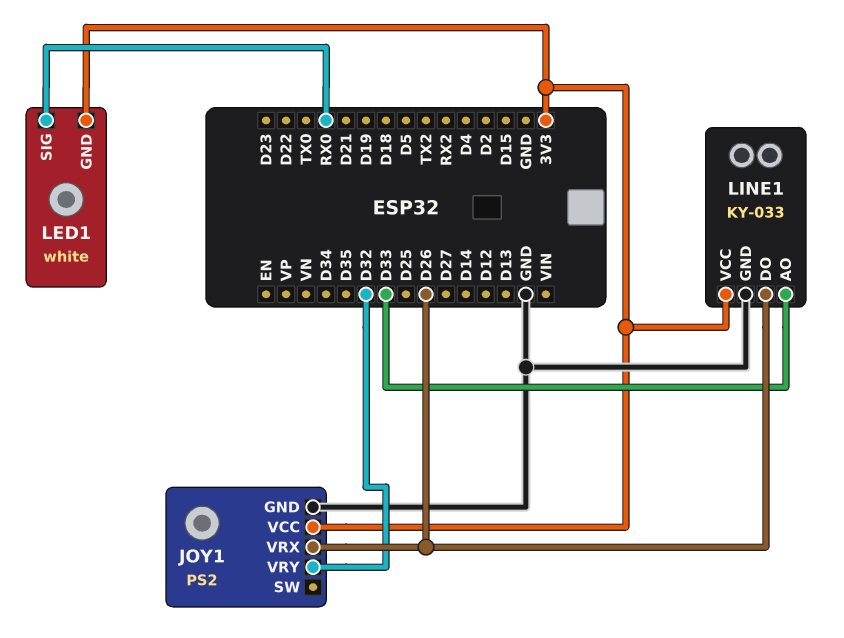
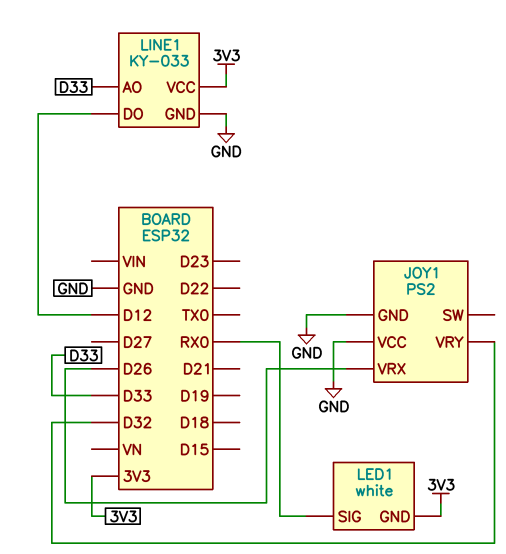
JOY1 pin VCC: 3V3 -> GND
LINE1 pin DO: D26 -> D12

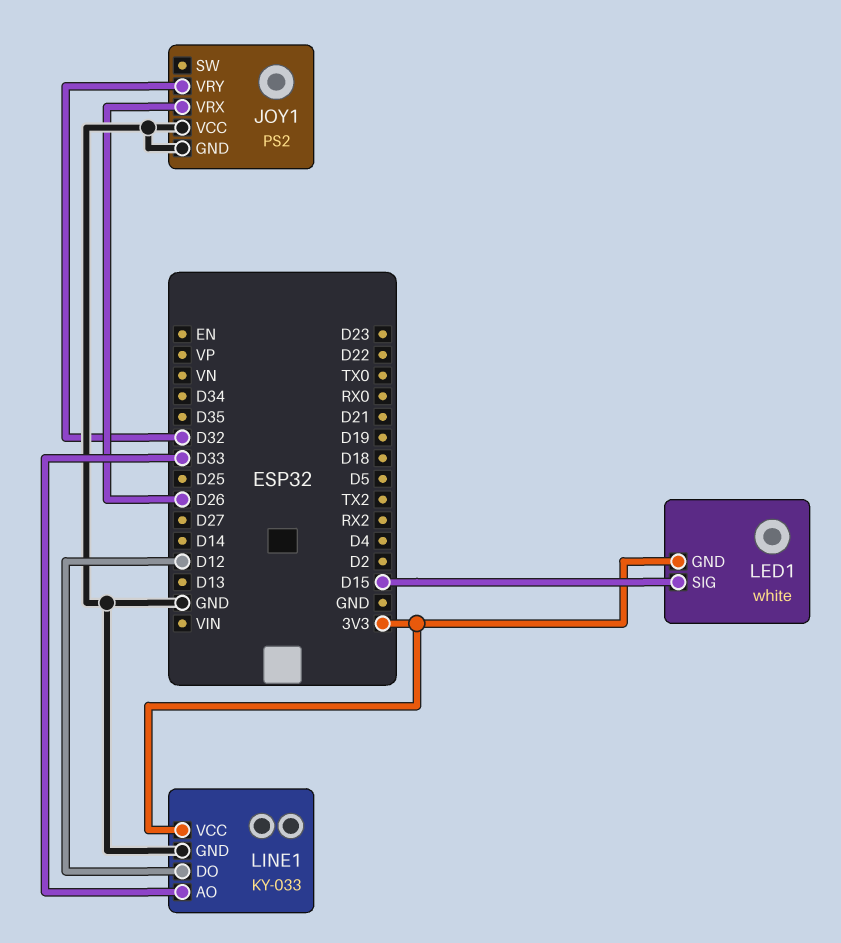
LED1 pin SIG: RX0 -> D15

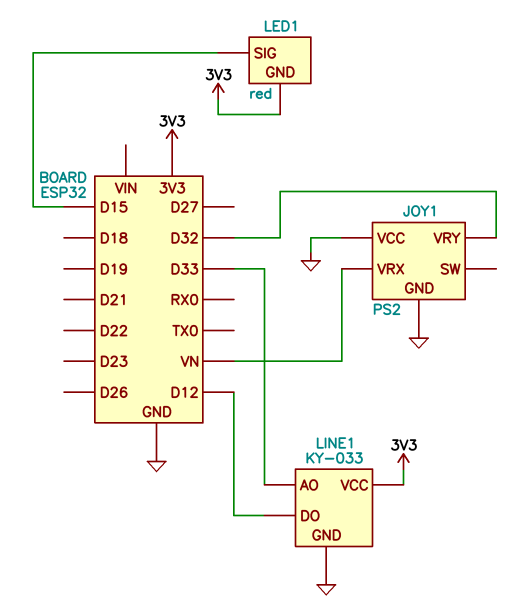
JOY1 pin VRX: D26 -> VN
LED1: white -> red

